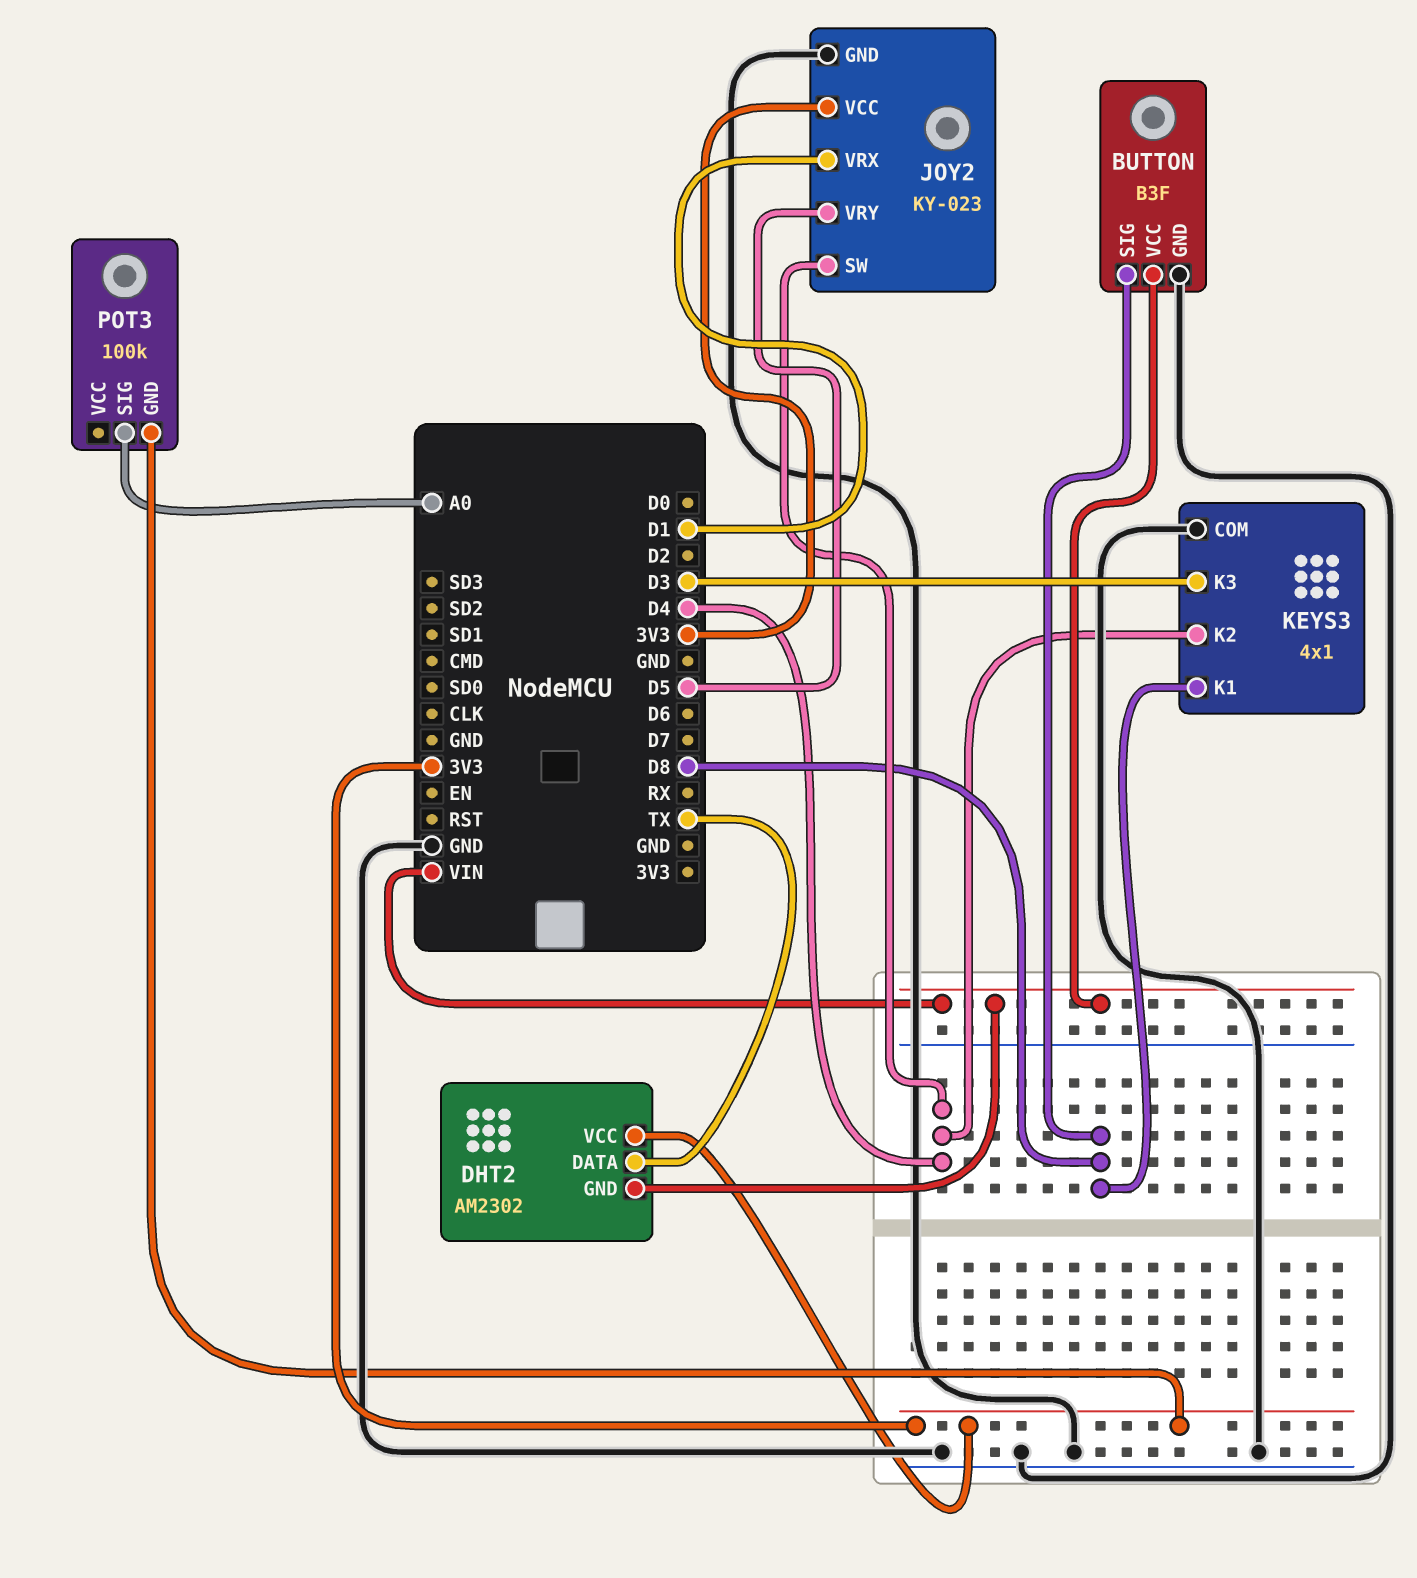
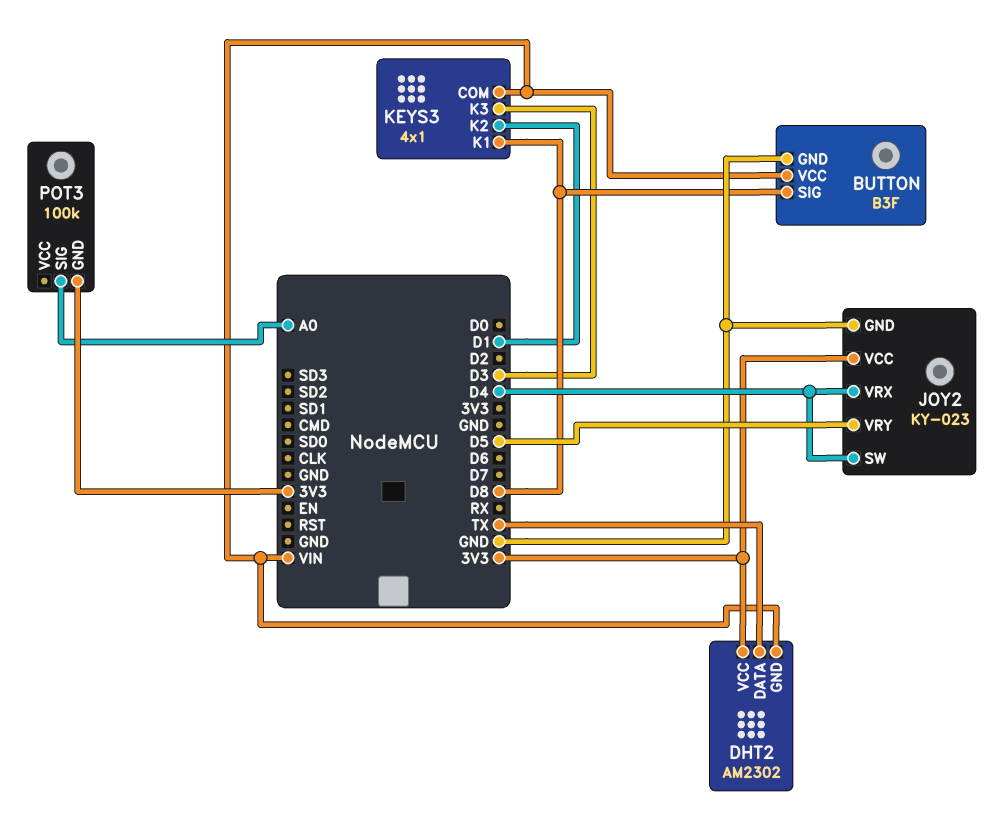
JOY2 pin VRX: D1 -> D4
KEYS3 pin COM: GND -> VIN
KEYS3 pin K2: D4 -> D1

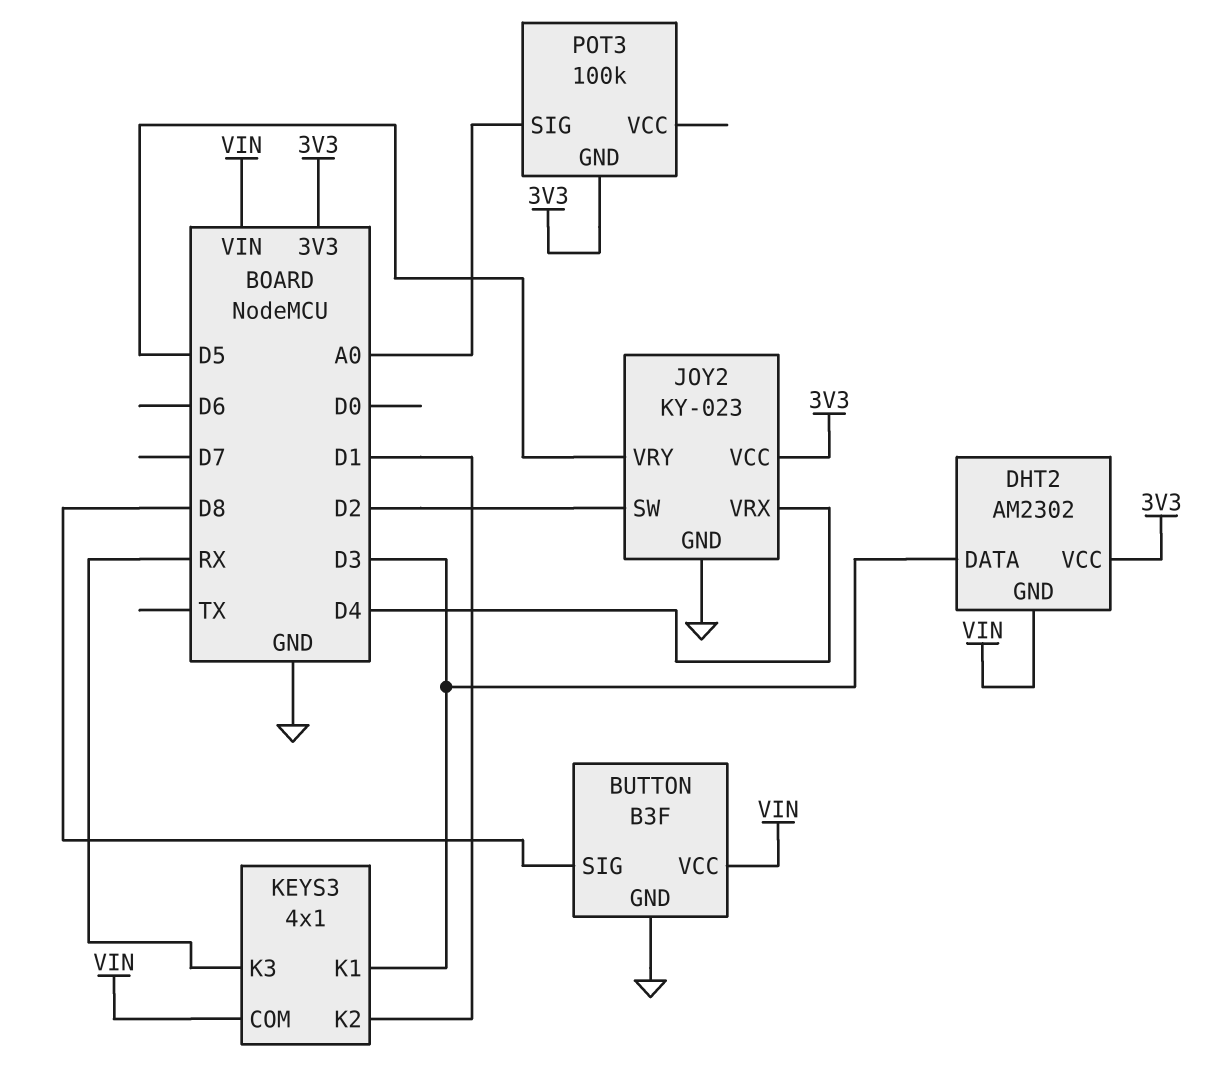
DHT2 pin DATA: TX -> D3
JOY2 pin SW: D4 -> D2
KEYS3 pin K1: D8 -> D3
KEYS3 pin K3: D3 -> RX

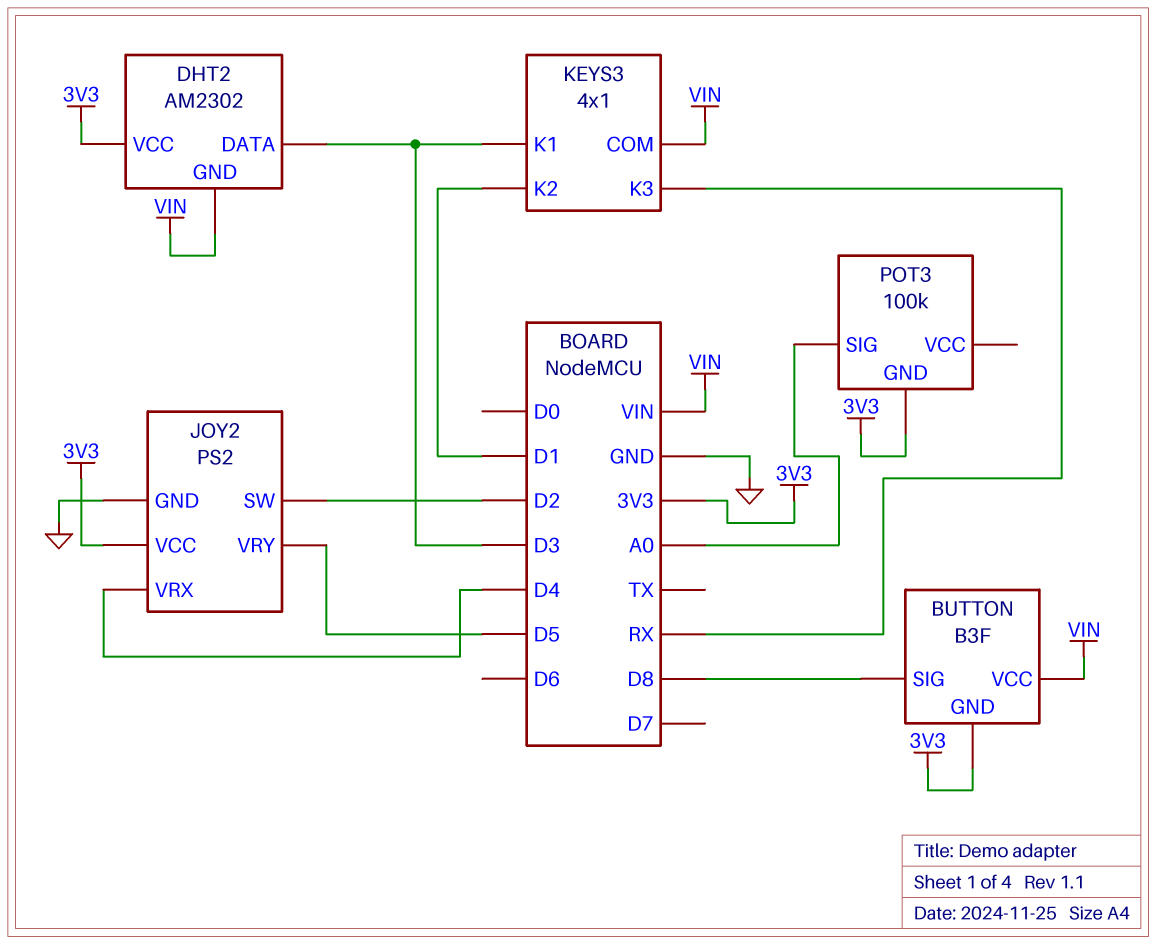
BUTTON pin GND: GND -> 3V3
JOY2: KY-023 -> PS2

